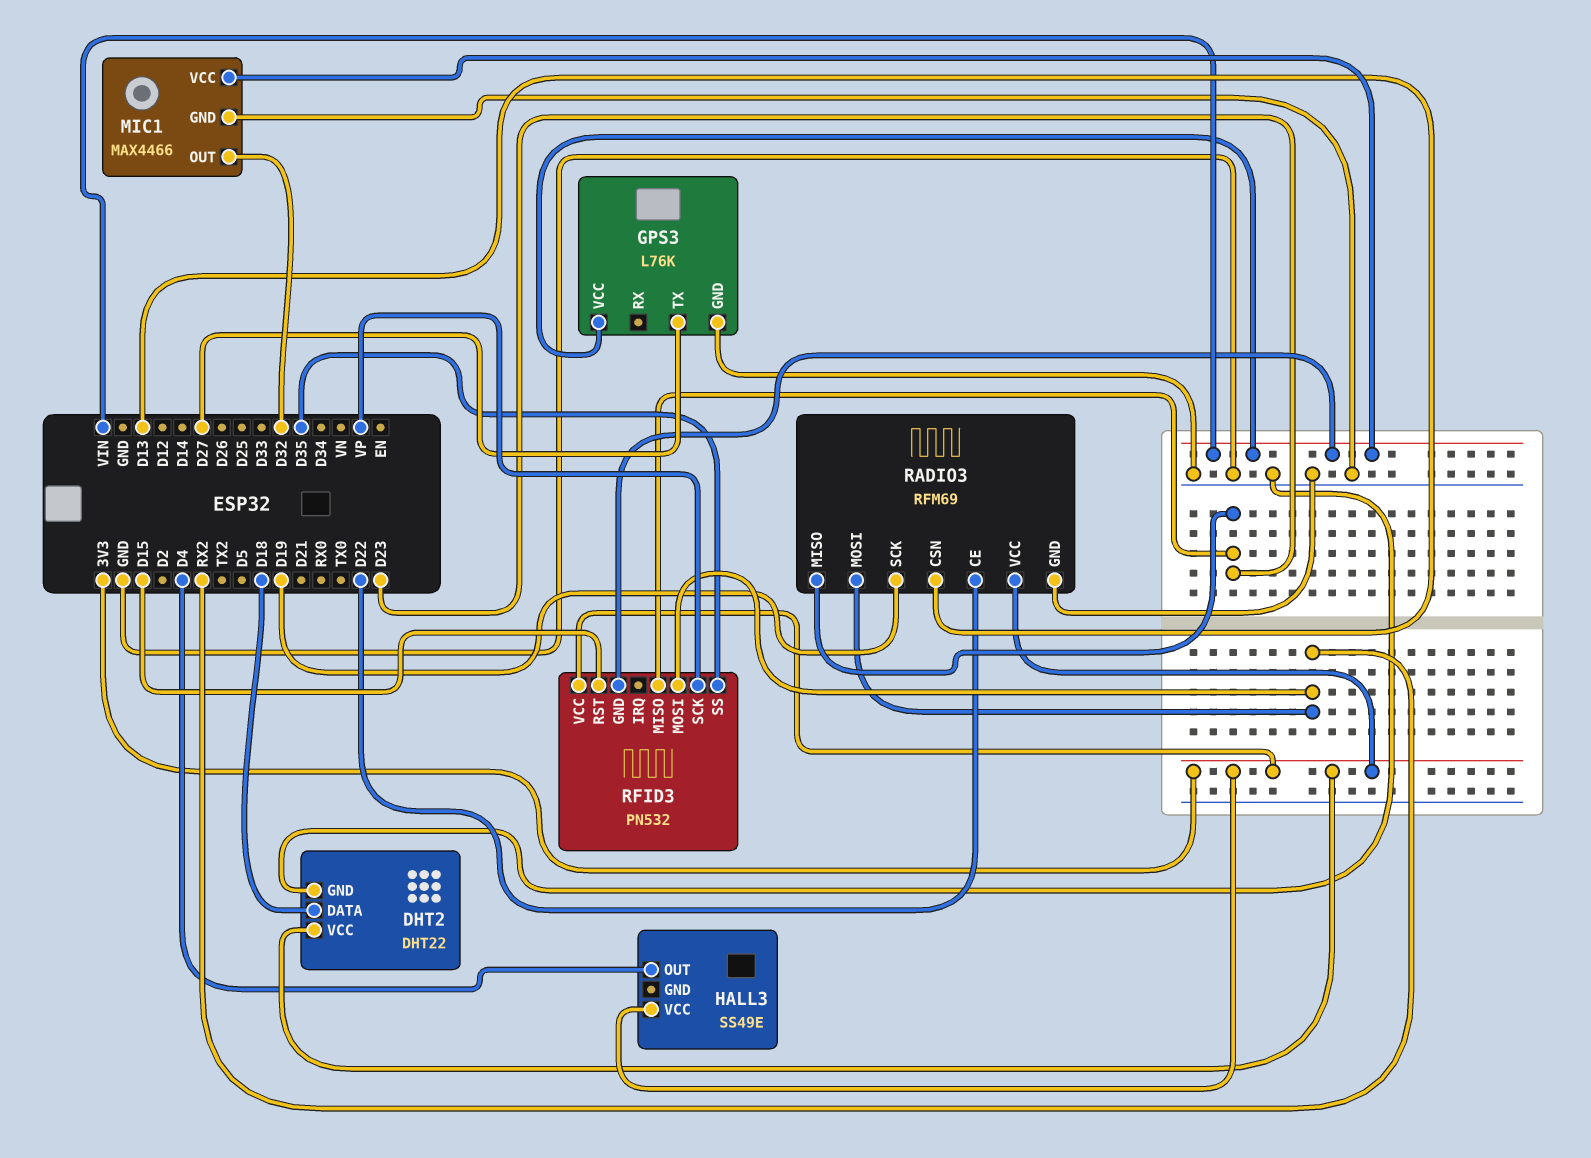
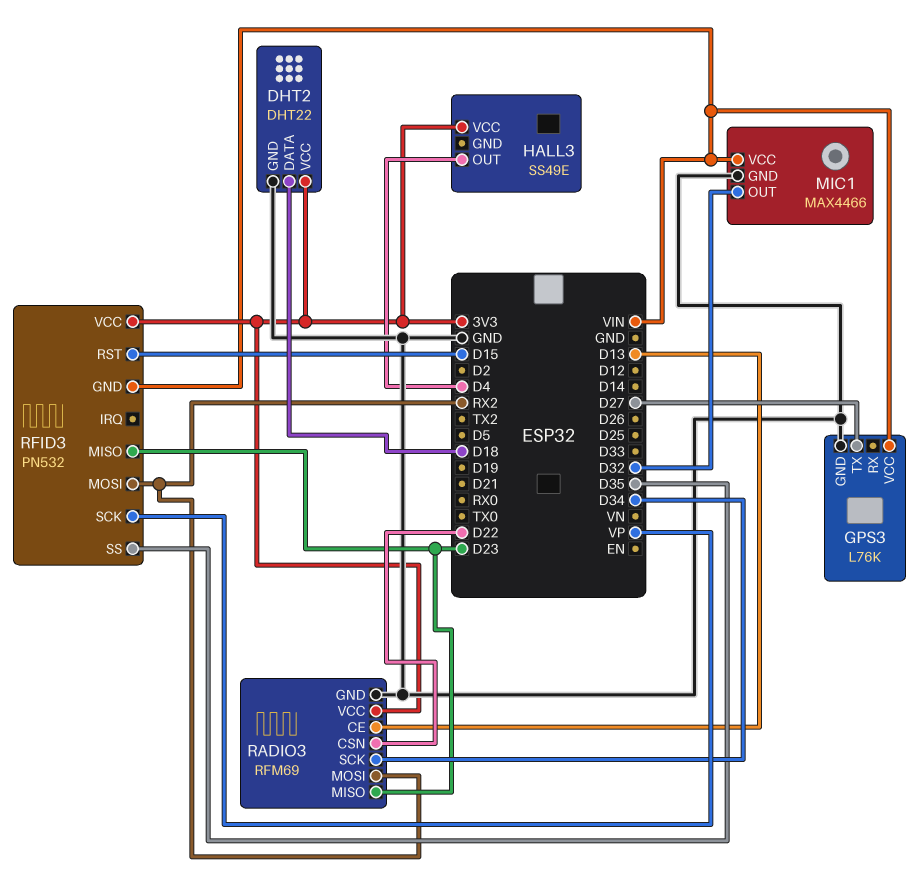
RADIO3 pin CE: D22 -> D13
RADIO3 pin CSN: D13 -> D22
RADIO3 pin SCK: D19 -> D34

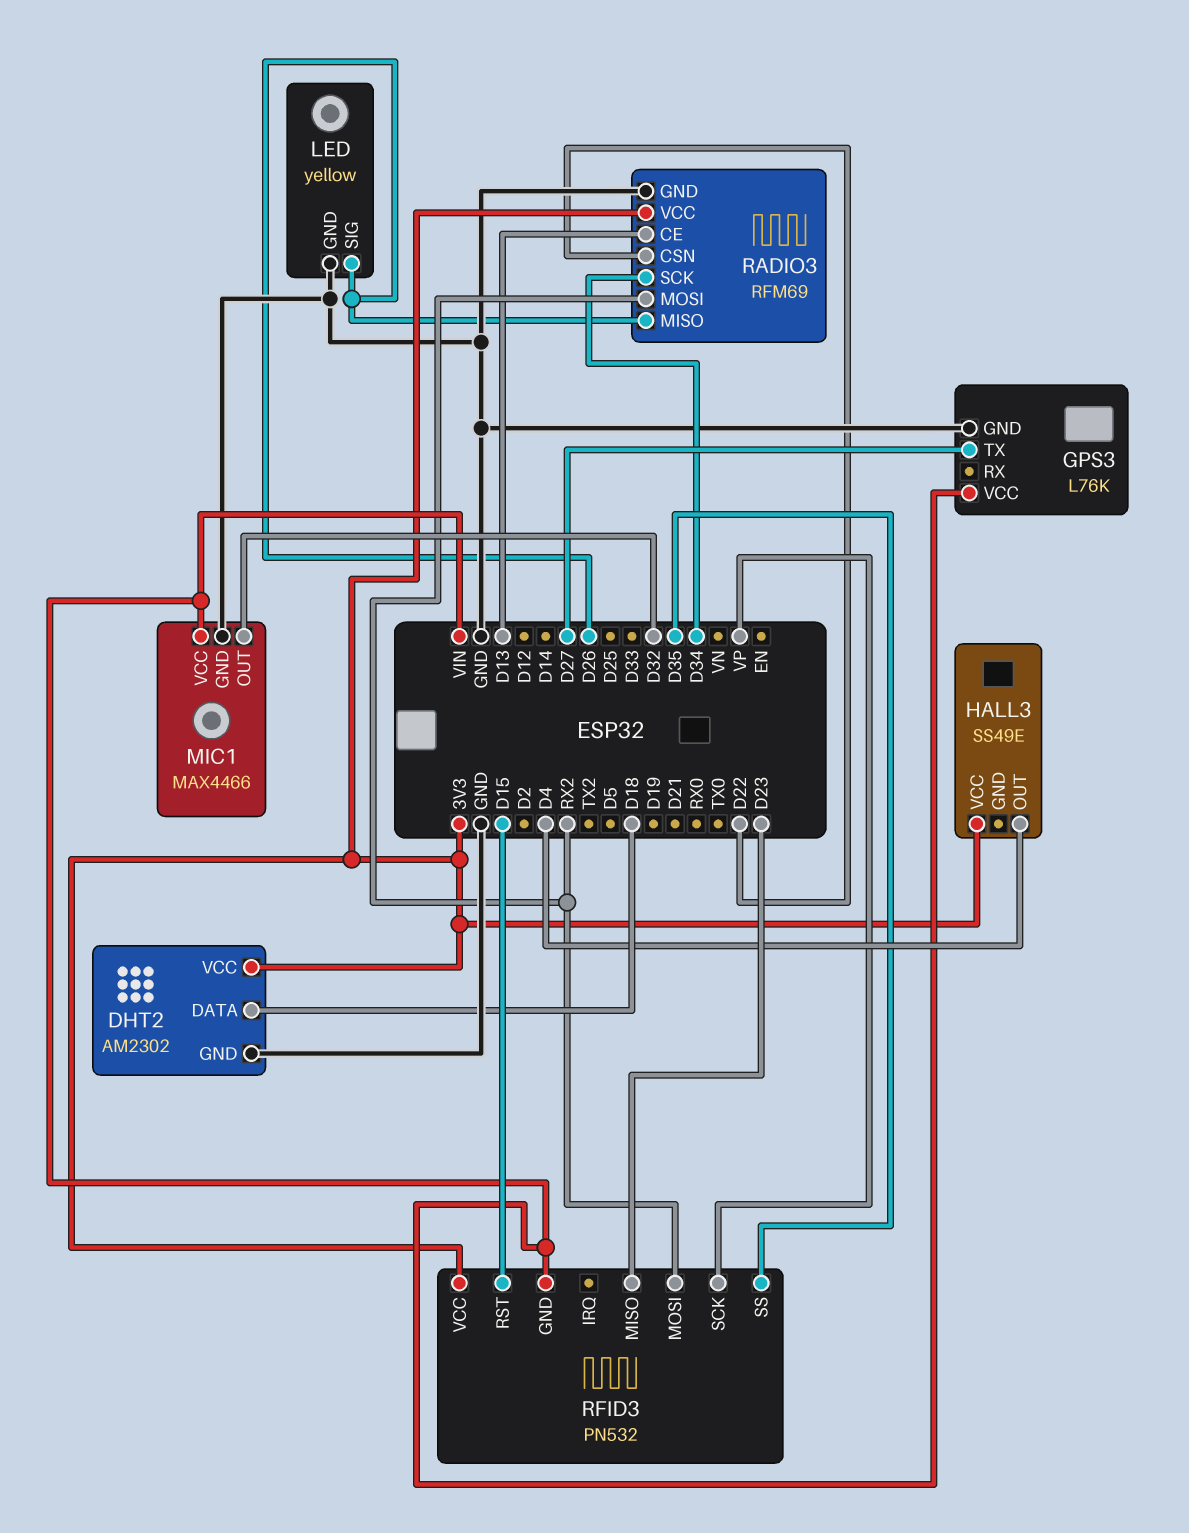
DHT2: DHT22 -> AM2302
LED: none -> yellow
LED pin GND: none -> GND
LED pin SIG: none -> D26
RADIO3 pin MISO: D23 -> D26

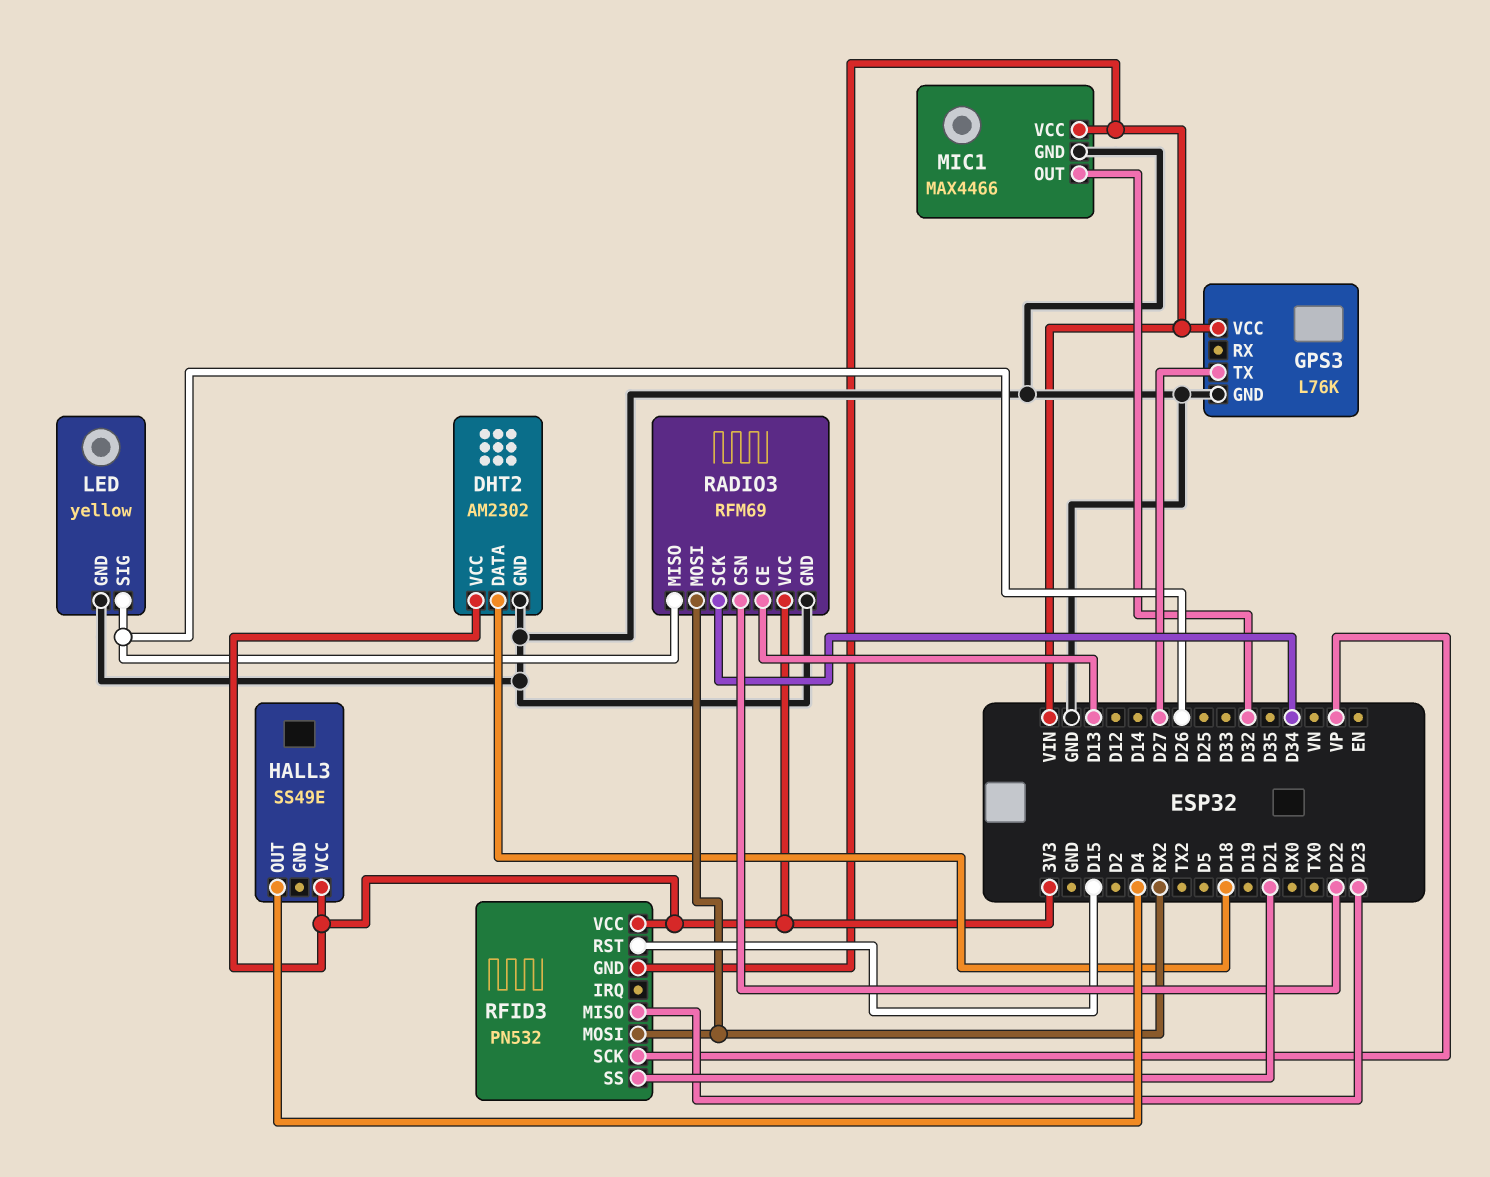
RFID3 pin SS: D35 -> D21

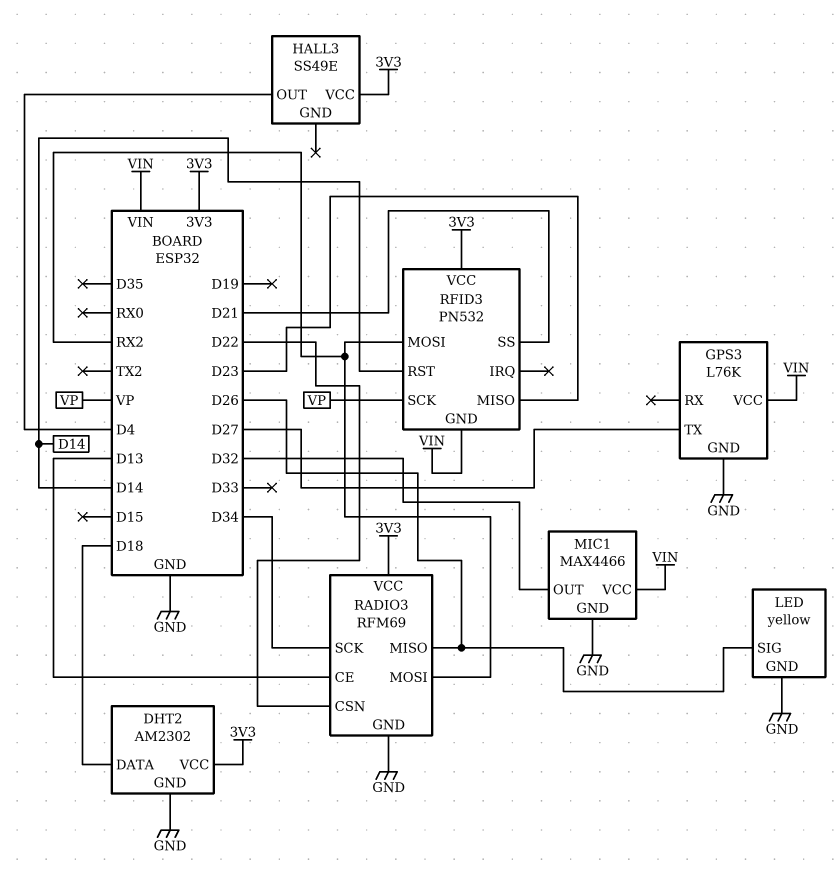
RFID3 pin RST: D15 -> D14

